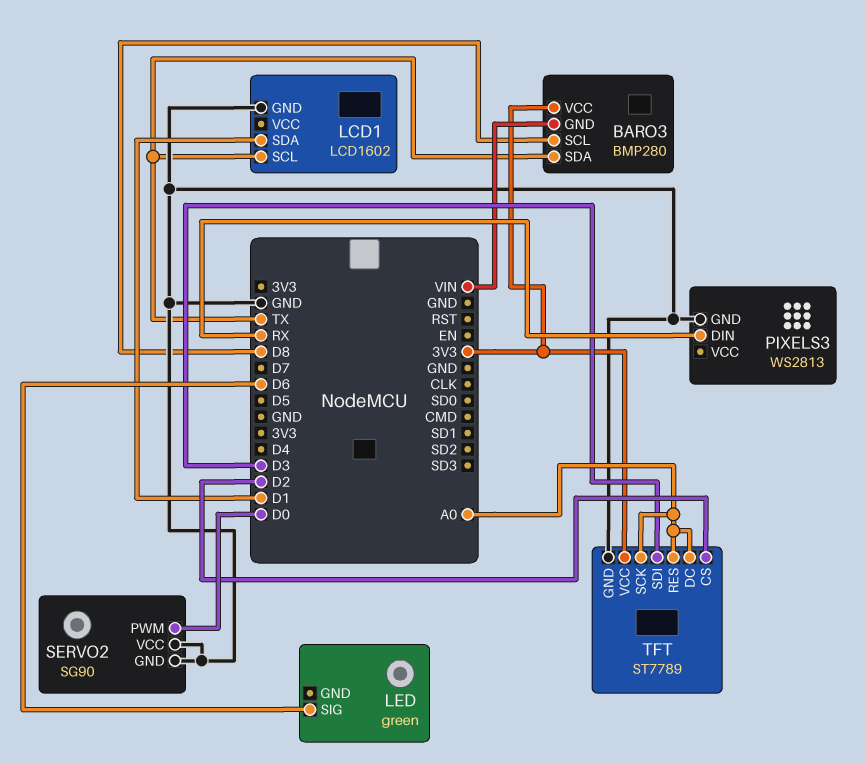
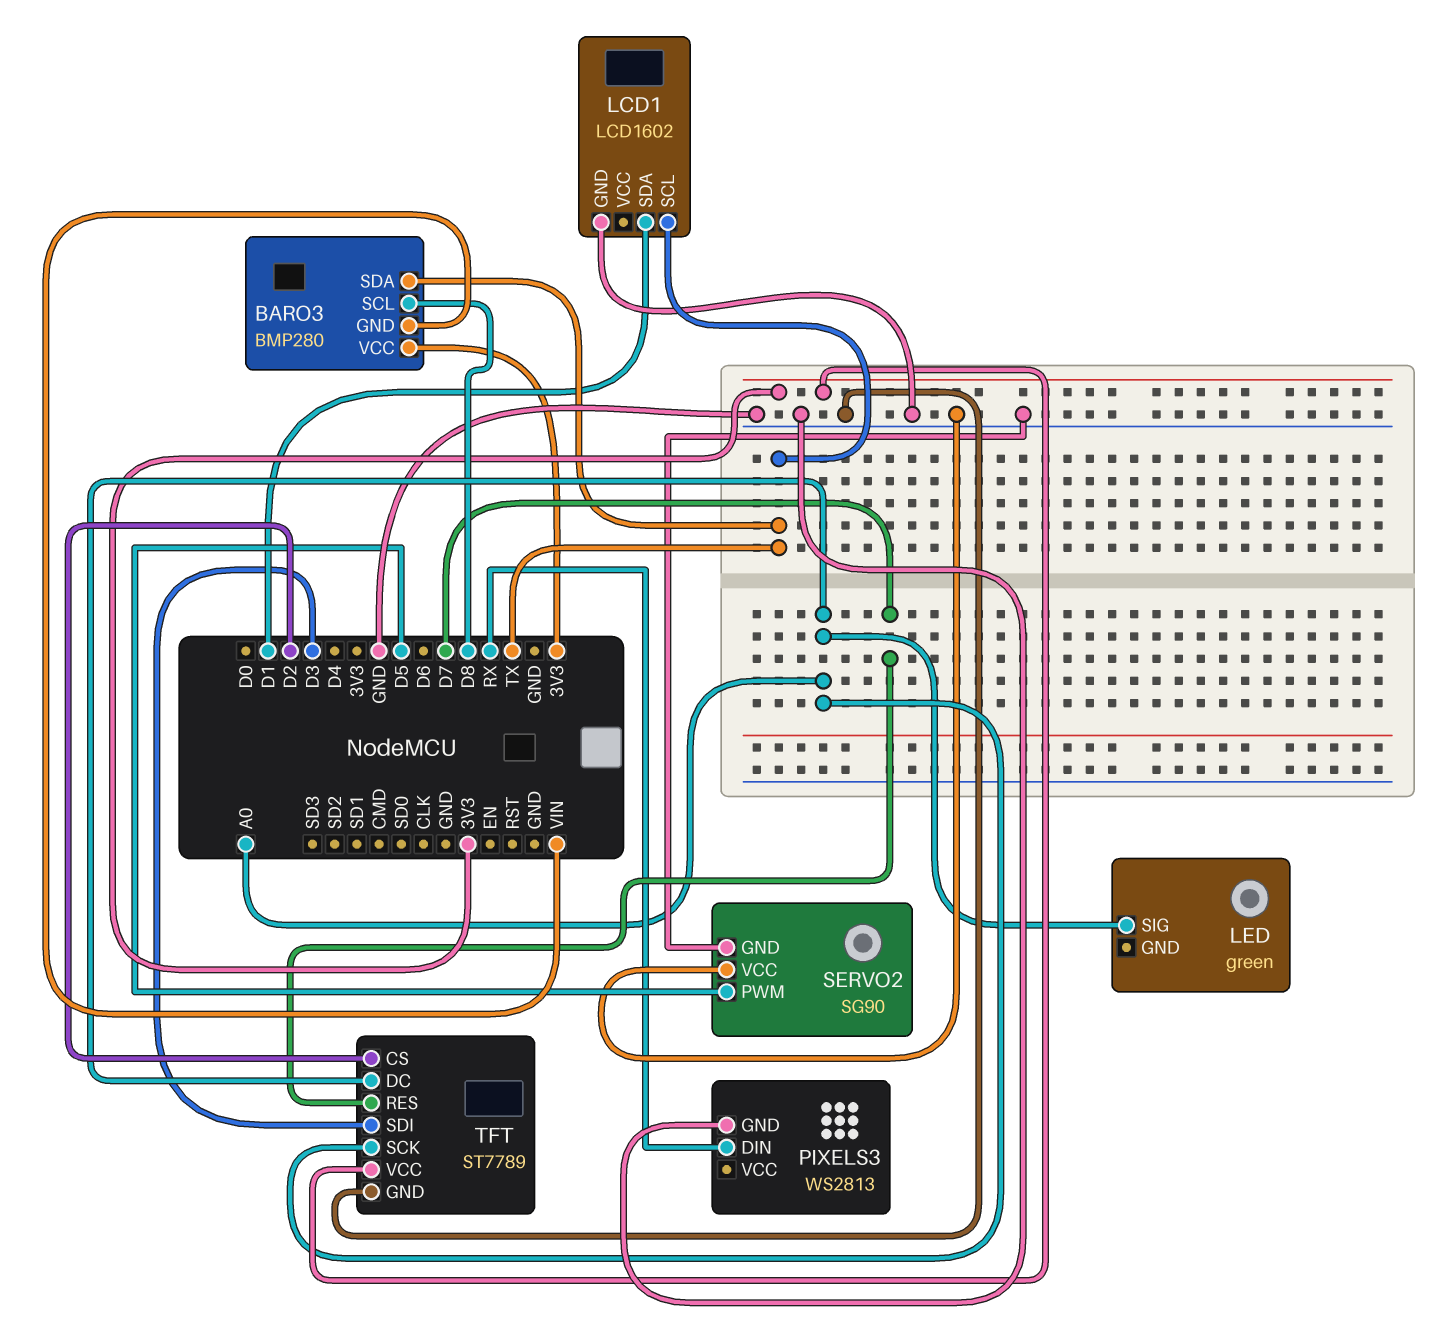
LED pin SIG: D6 -> A0
SERVO2 pin PWM: D0 -> D5
TFT pin RES: A0 -> D7

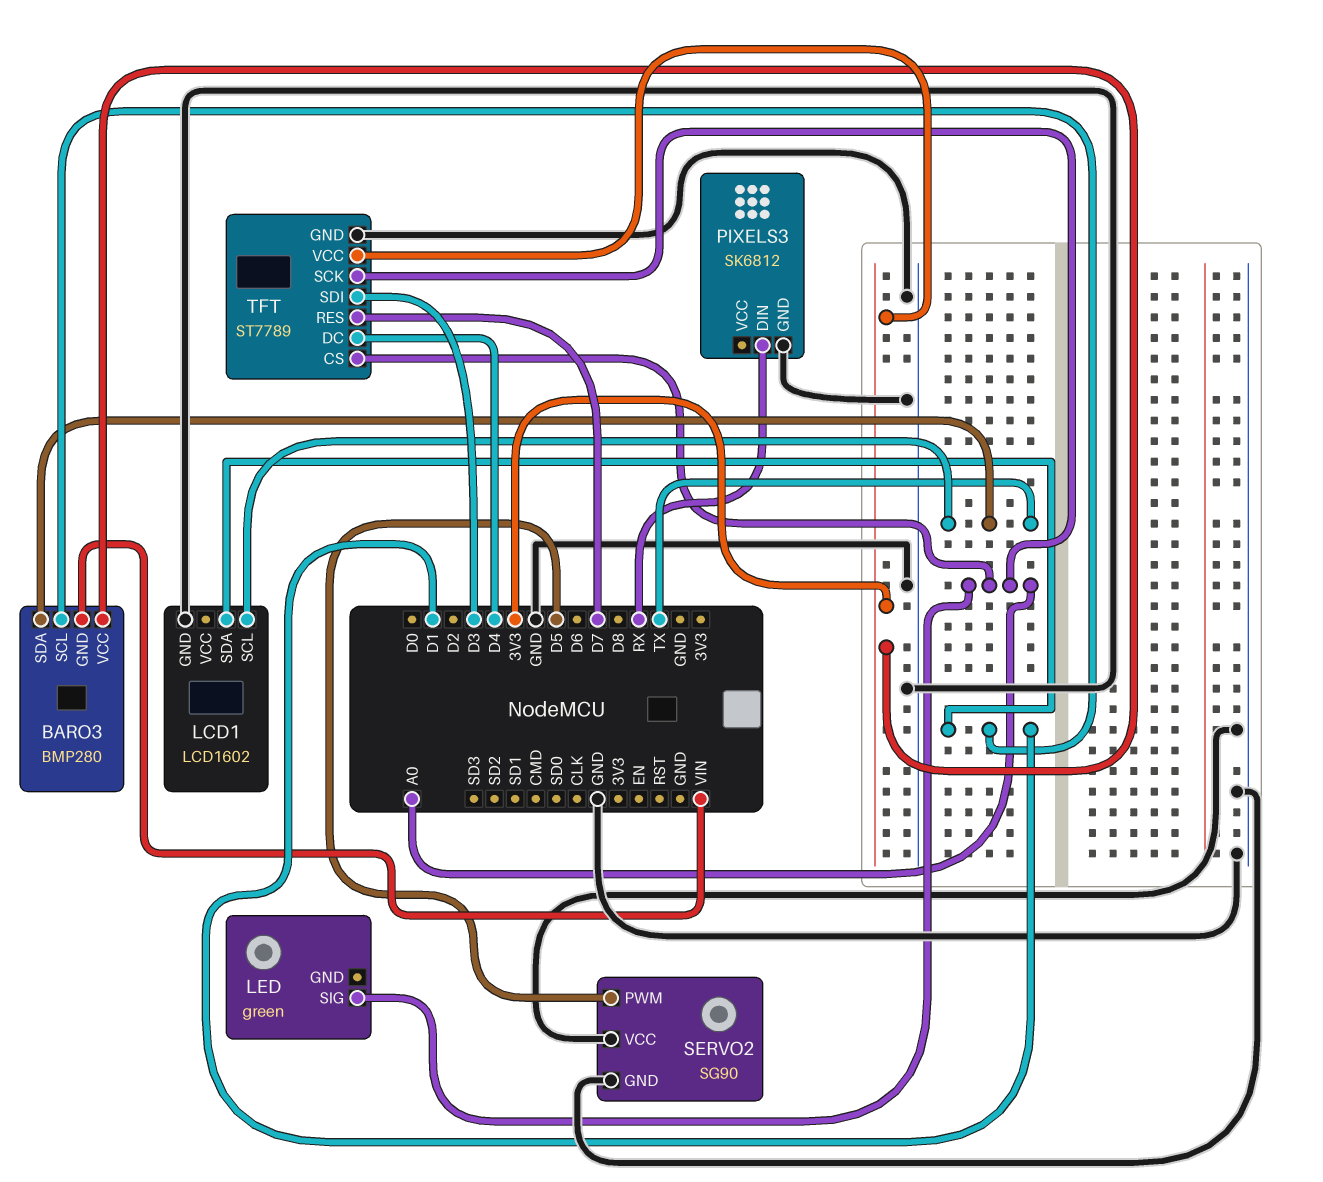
BARO3 pin SCL: D8 -> D1
PIXELS3: WS2813 -> SK6812
TFT pin CS: D2 -> A0
TFT pin DC: A0 -> D4

